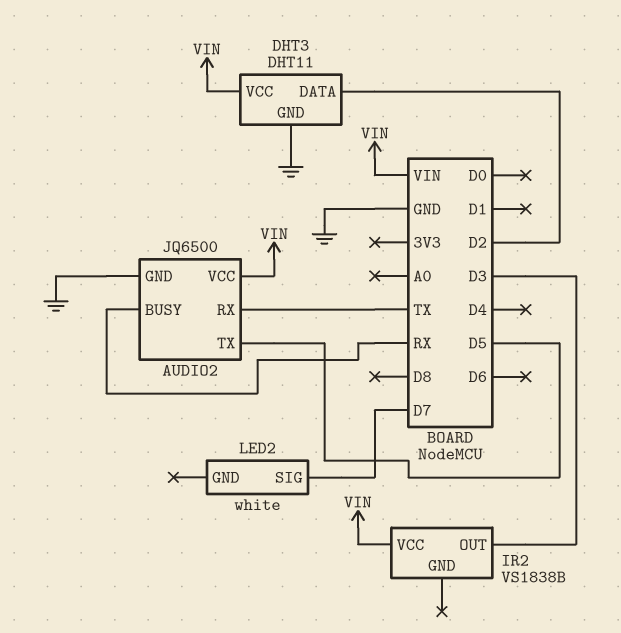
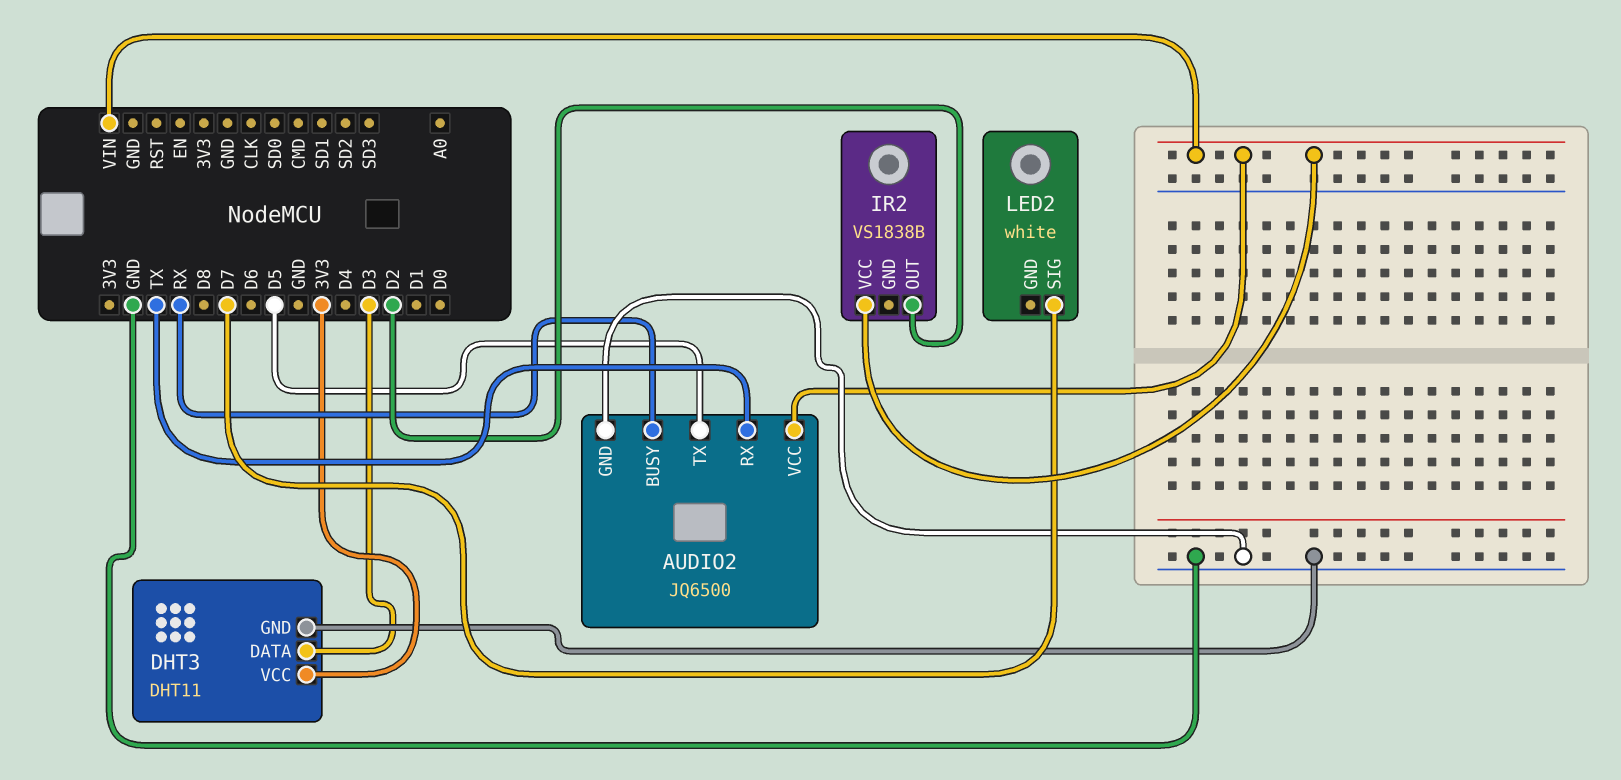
DHT3 pin DATA: D2 -> D3
DHT3 pin VCC: VIN -> 3V3
IR2 pin OUT: D3 -> D2

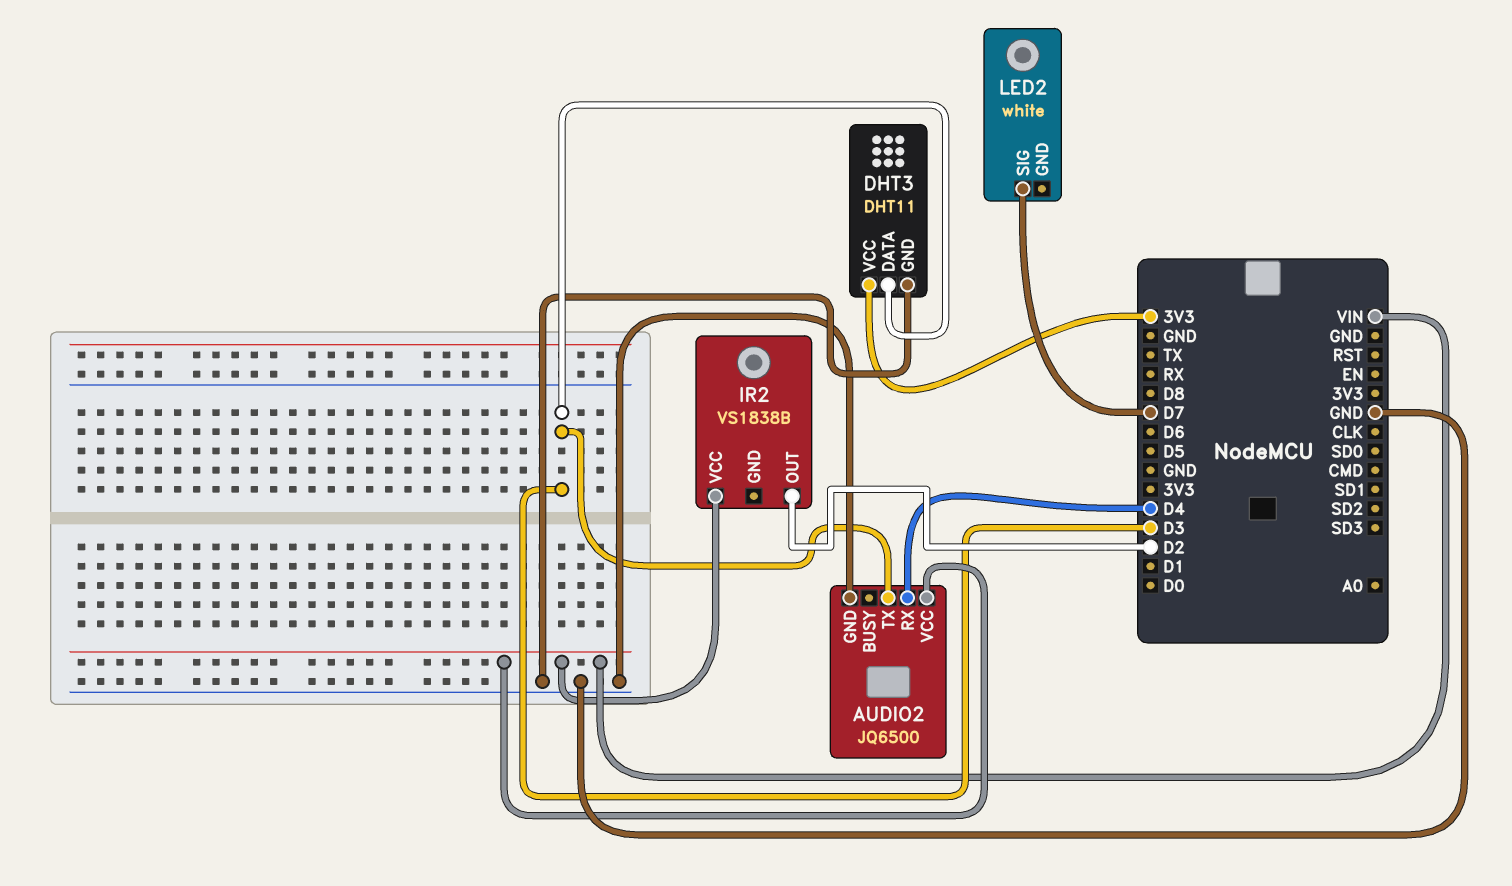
AUDIO2 pin BUSY: RX -> none
AUDIO2 pin RX: TX -> D4
AUDIO2 pin TX: D5 -> D3

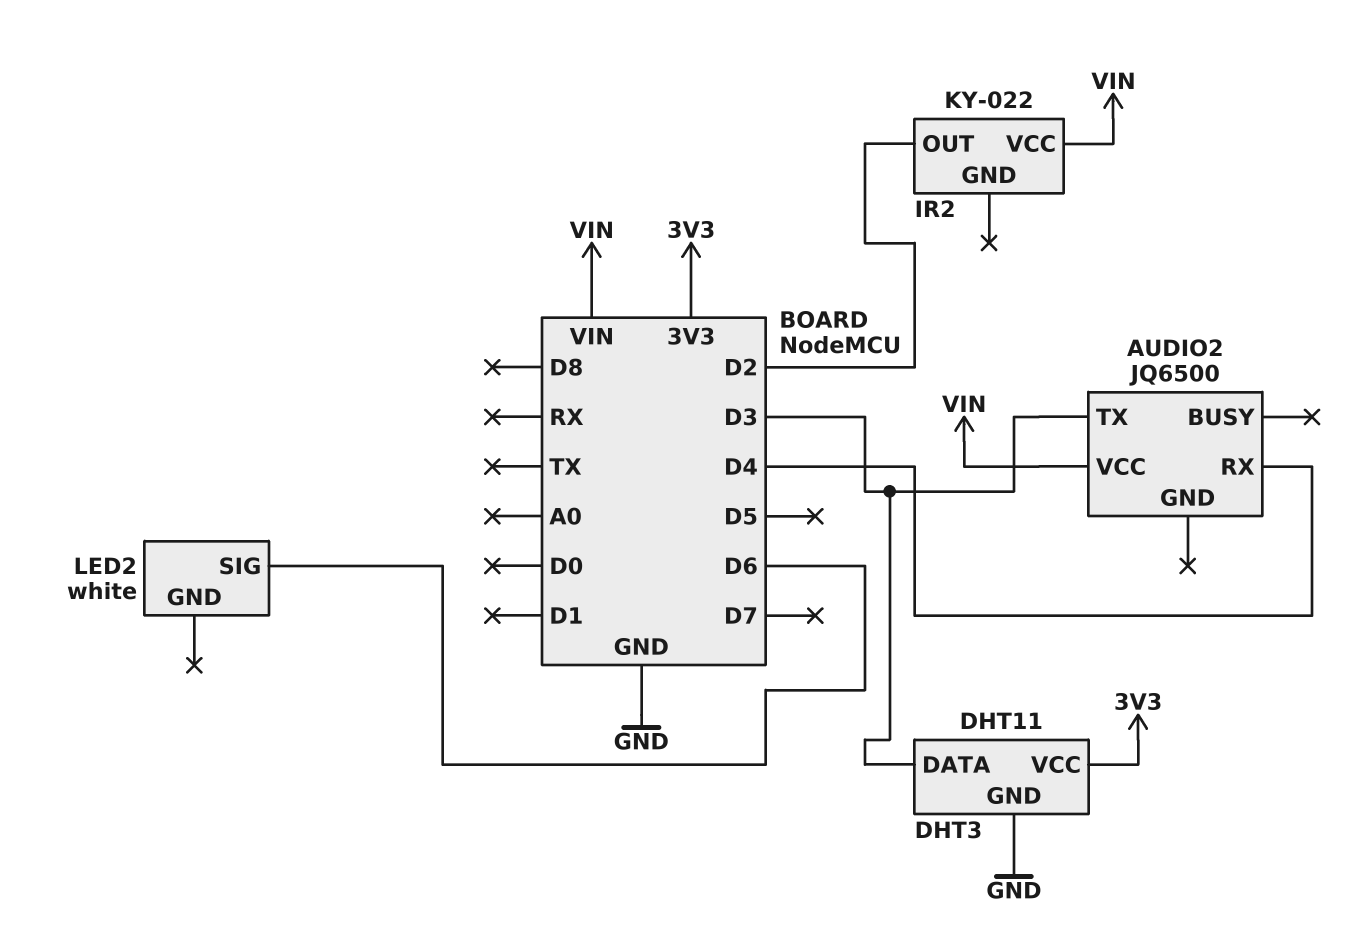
AUDIO2 pin GND: GND -> none
IR2: VS1838B -> KY-022
LED2 pin SIG: D7 -> D6

